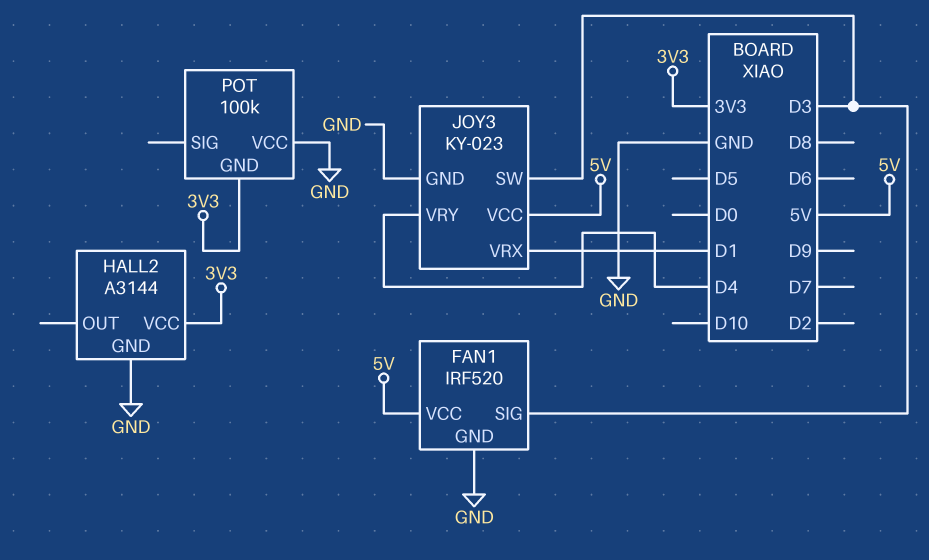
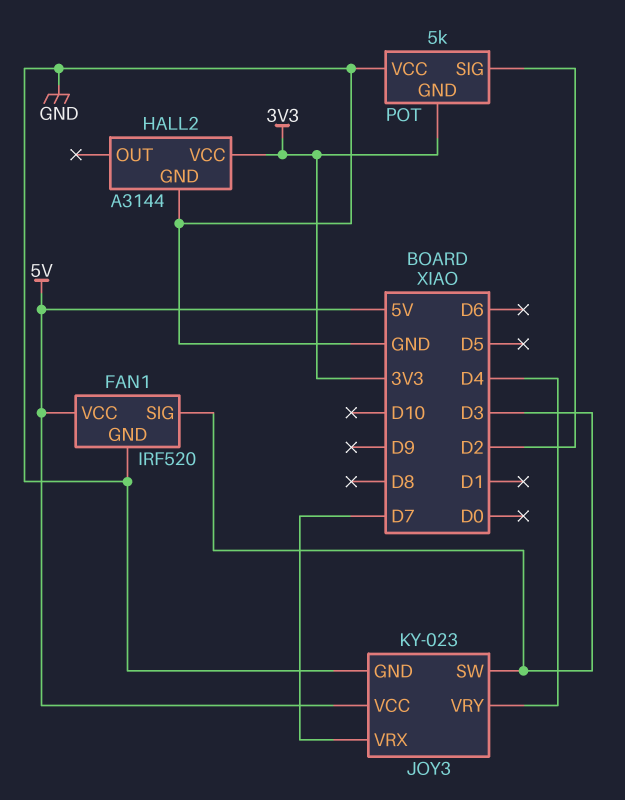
JOY3 pin VRX: D1 -> D7
POT: 100k -> 5k
POT pin SIG: none -> D2

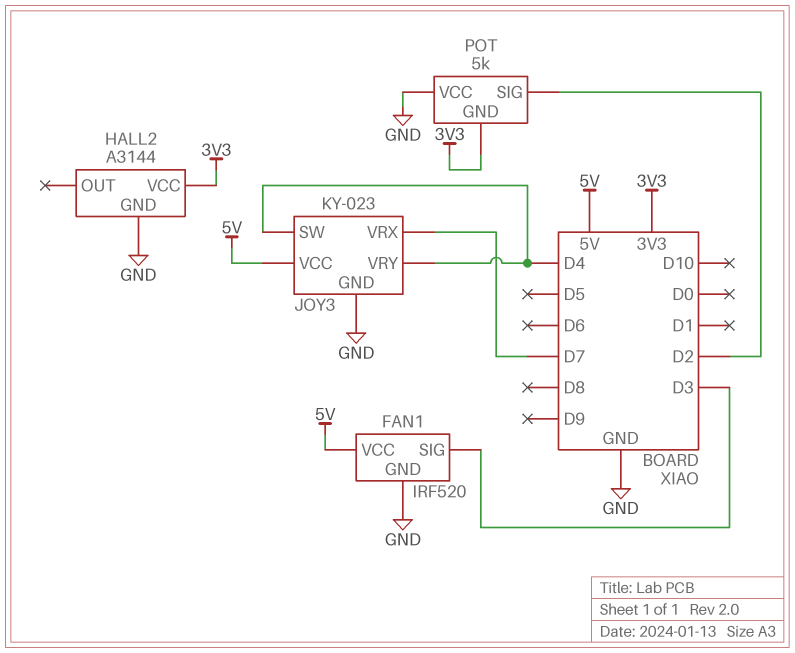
JOY3 pin SW: D3 -> D4

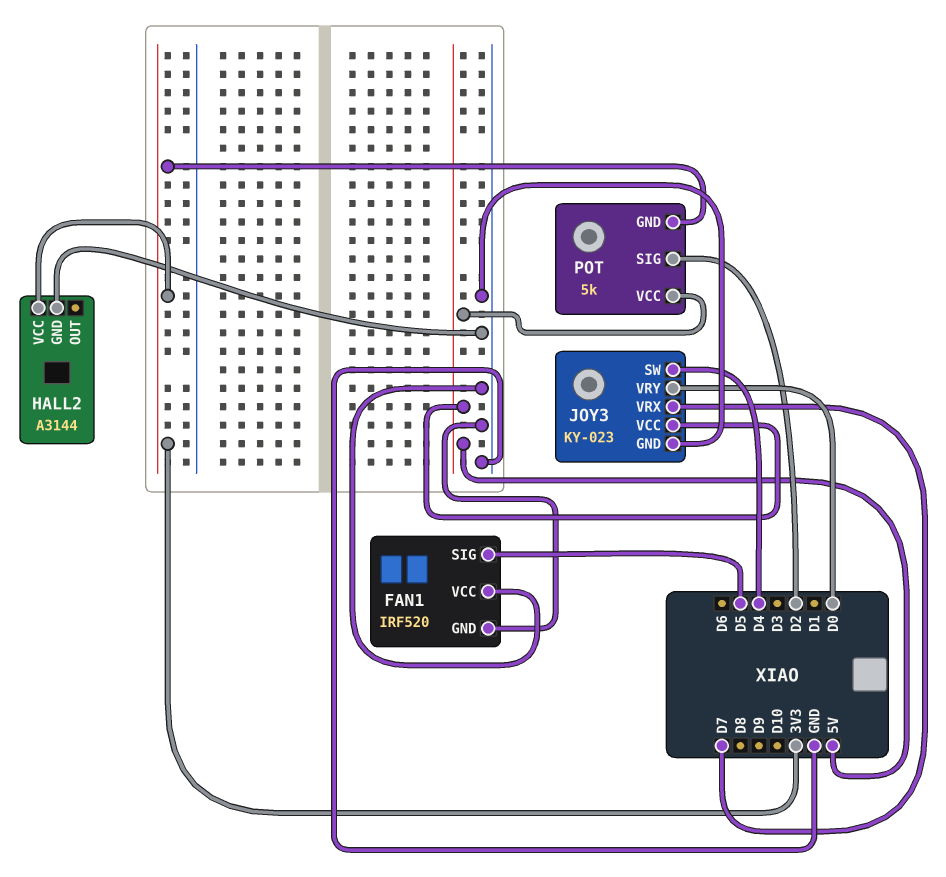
FAN1 pin SIG: D3 -> D5
FAN1 pin VCC: 5V -> GND
JOY3 pin VRY: D4 -> D0
POT pin VCC: GND -> 5V

